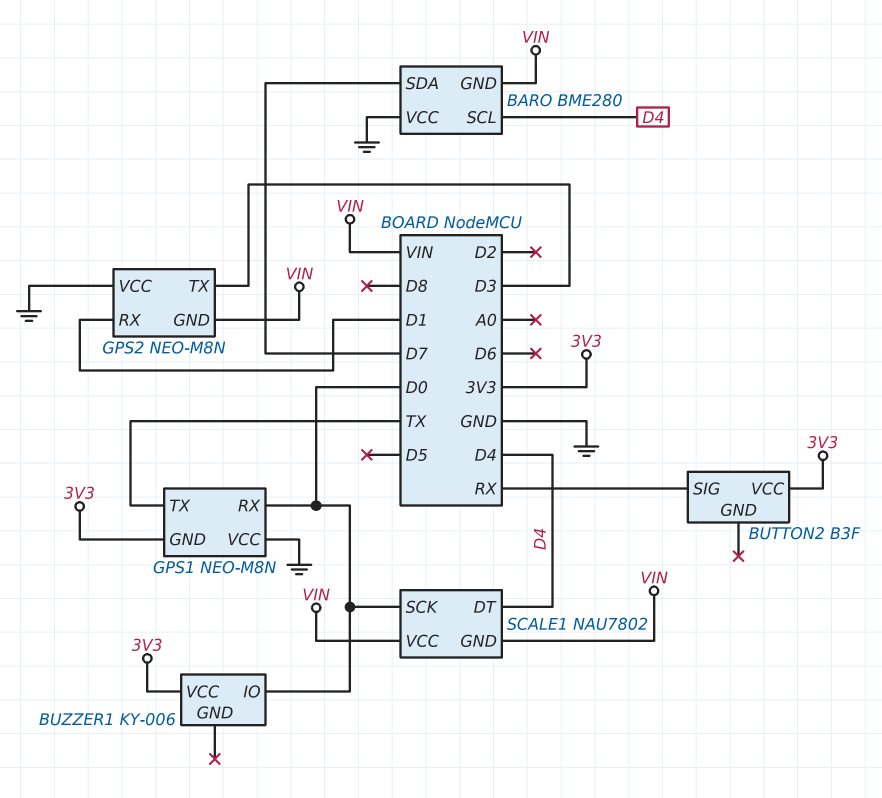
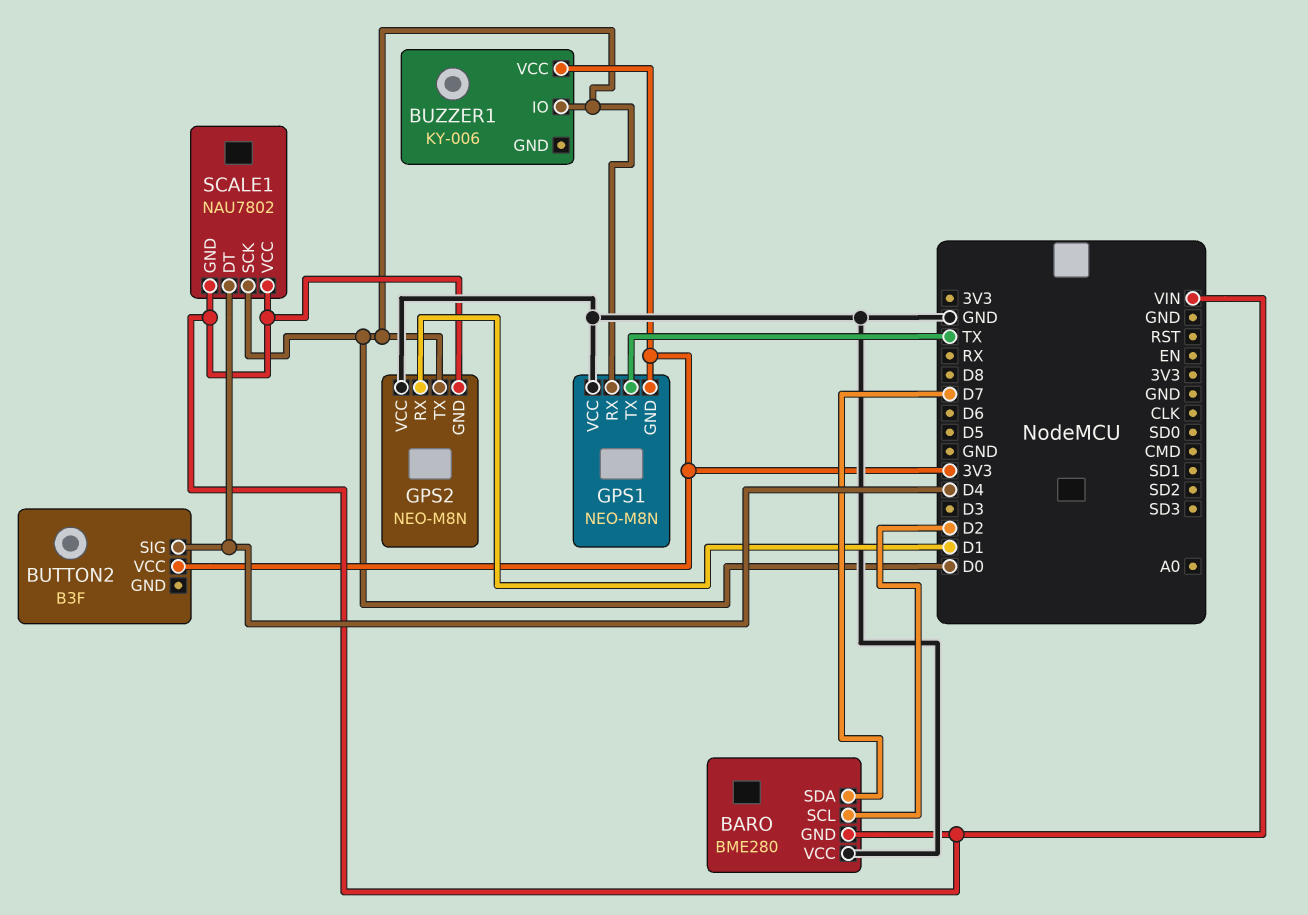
BARO pin SCL: D4 -> D2
BUTTON2 pin SIG: RX -> D4
GPS2 pin TX: D3 -> D0

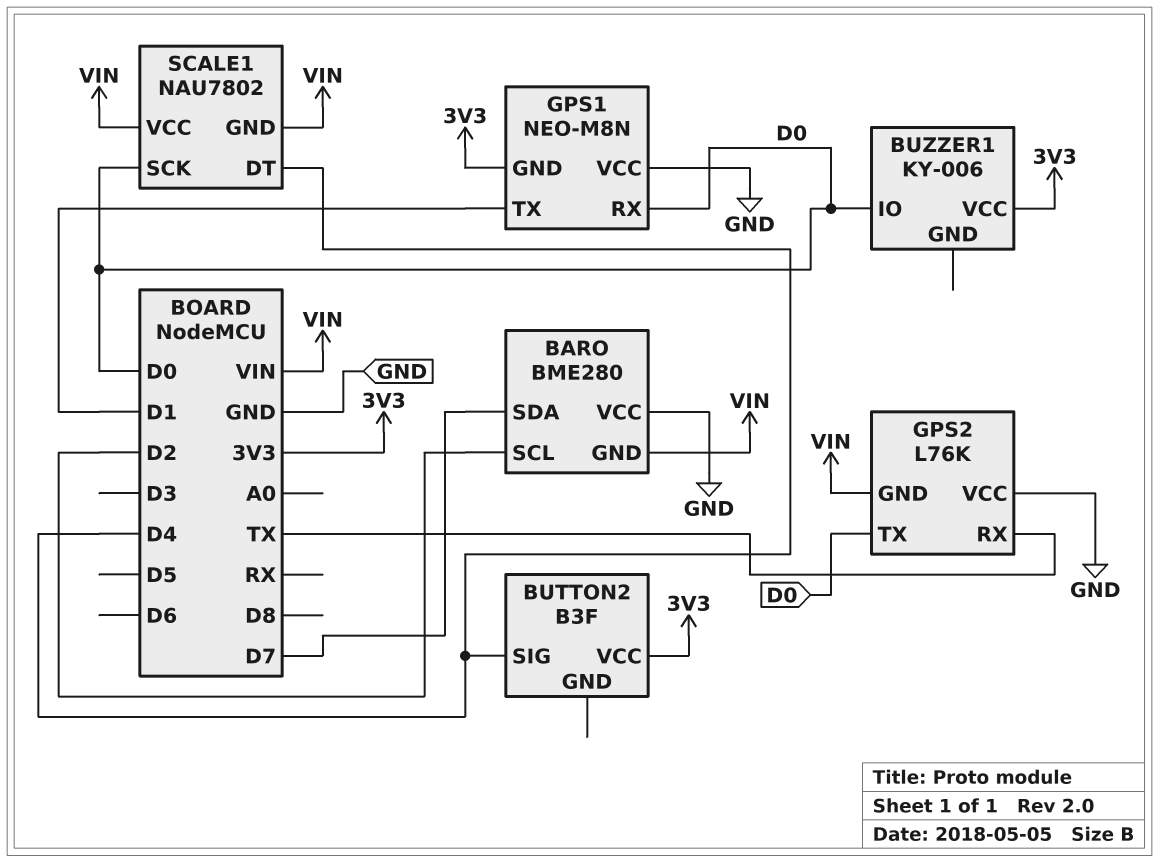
GPS1 pin TX: TX -> D1
GPS2: NEO-M8N -> L76K
GPS2 pin RX: D1 -> TX

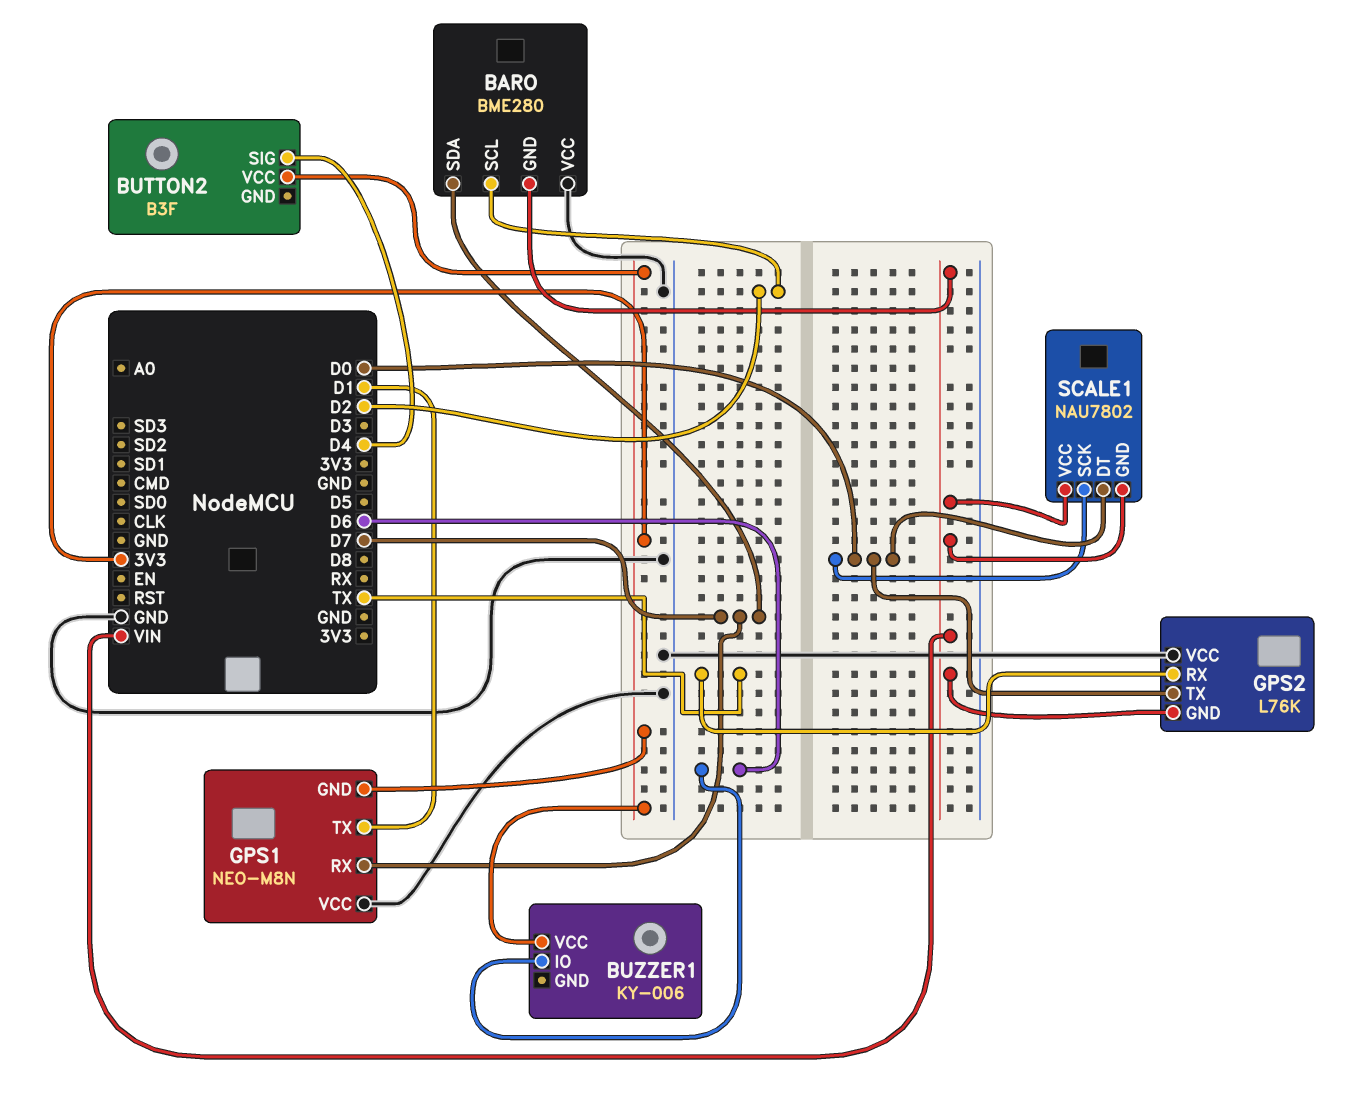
BUZZER1 pin IO: D0 -> D6
GPS1 pin RX: D0 -> D7
SCALE1 pin DT: D4 -> D0

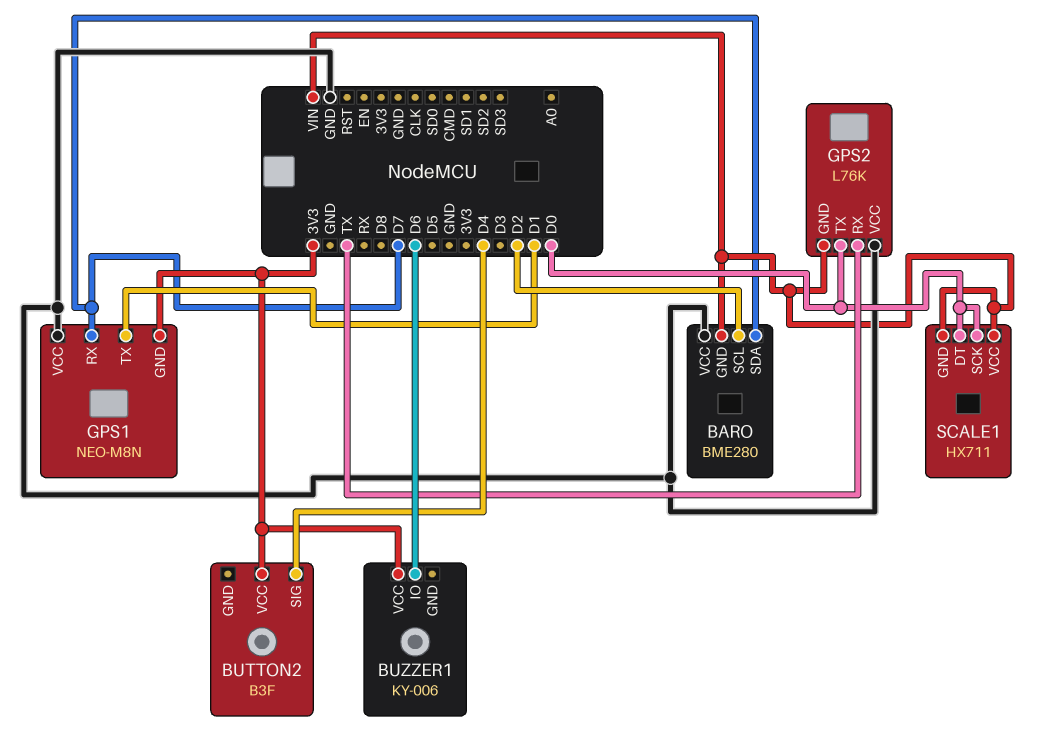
SCALE1: NAU7802 -> HX711

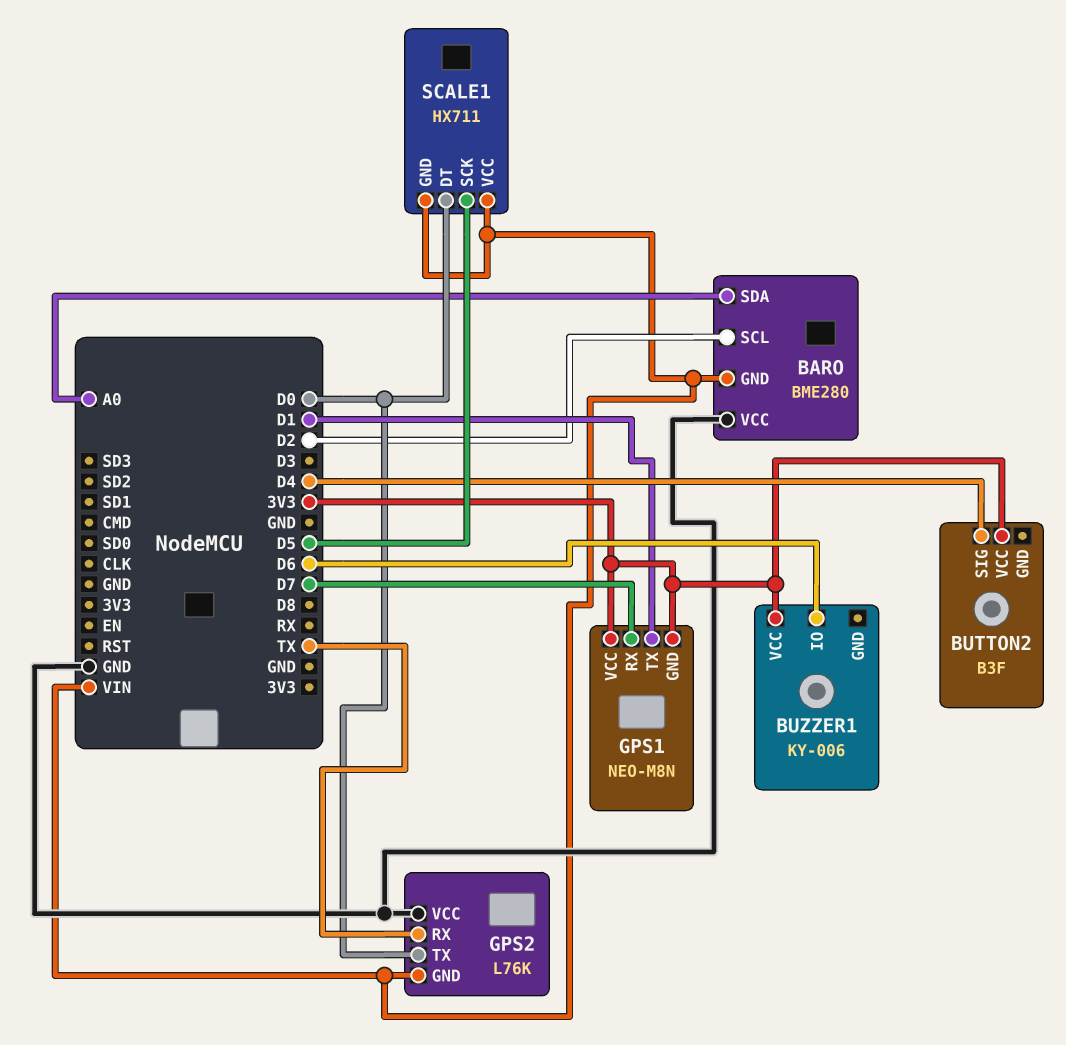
BARO pin SDA: D7 -> A0
GPS1 pin VCC: GND -> 3V3
SCALE1 pin SCK: D0 -> D5

